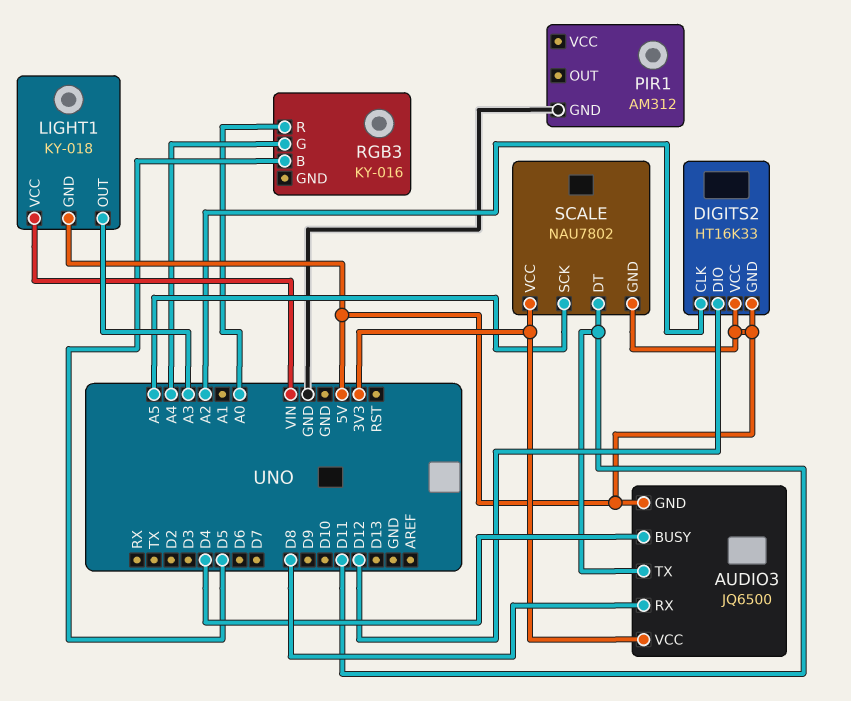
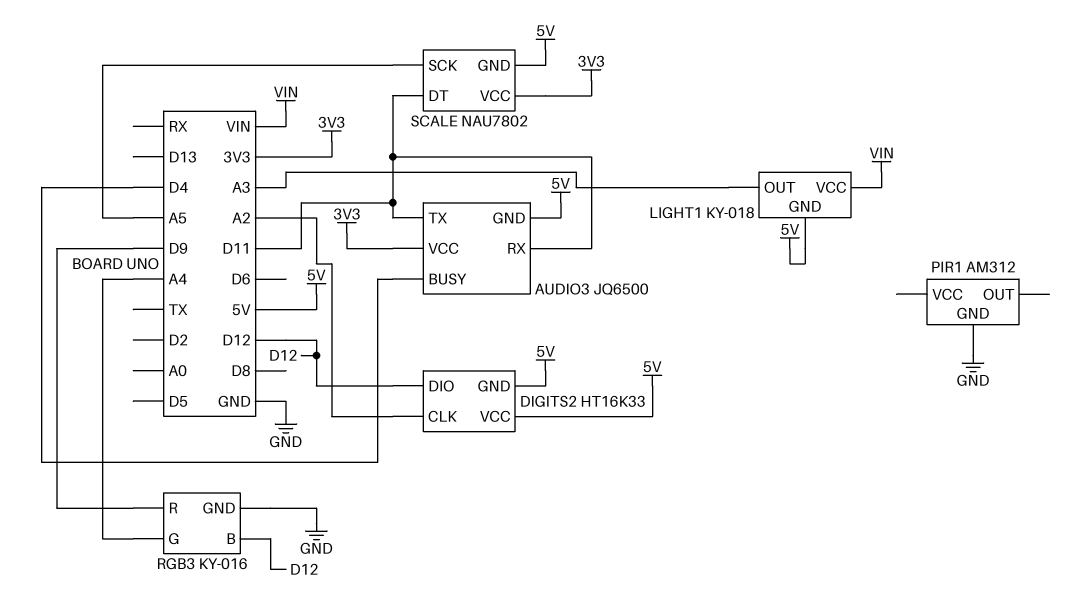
AUDIO3 pin RX: D8 -> D11
RGB3 pin B: D5 -> D12
RGB3 pin GND: none -> GND
RGB3 pin R: A0 -> D9

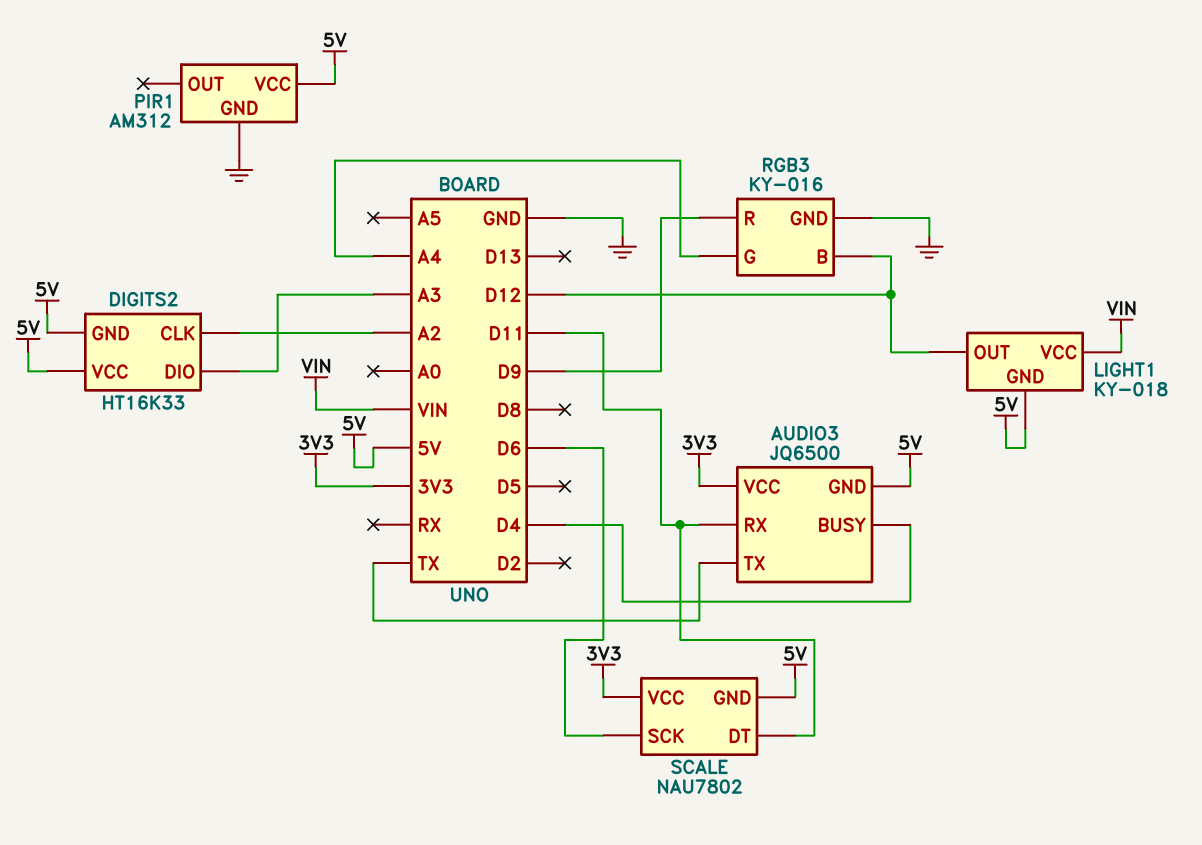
AUDIO3 pin TX: D11 -> TX
DIGITS2 pin DIO: D12 -> A3
LIGHT1 pin OUT: A3 -> D12
PIR1 pin VCC: none -> 5V
SCALE pin SCK: A5 -> D6

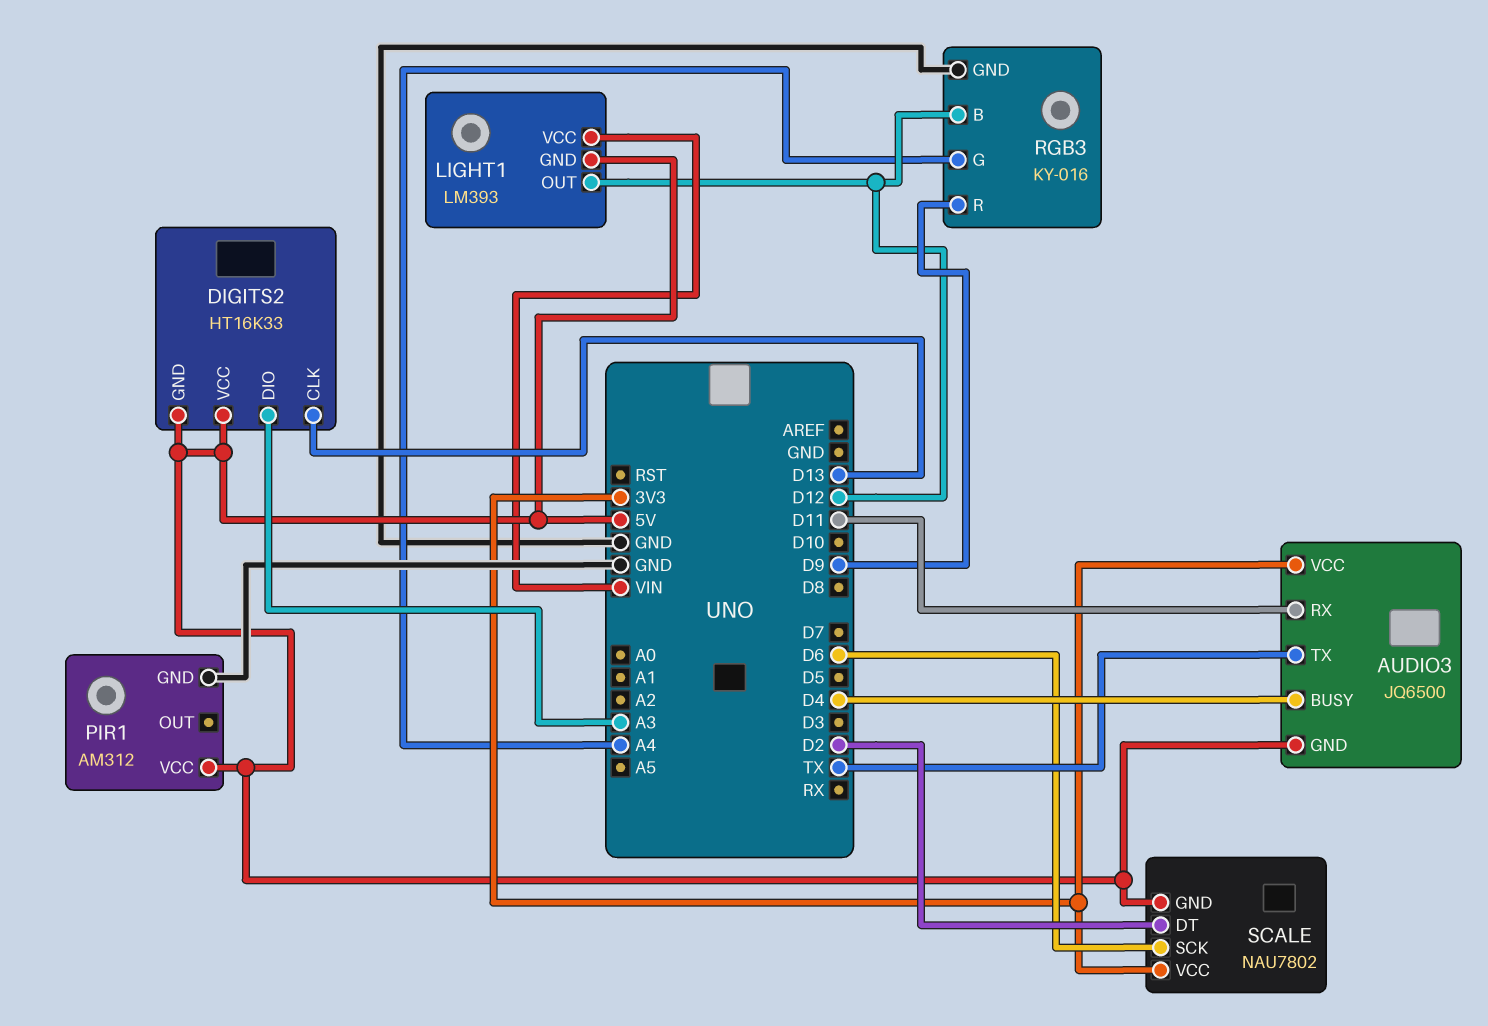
DIGITS2 pin CLK: A2 -> D13
LIGHT1: KY-018 -> LM393
SCALE pin DT: D11 -> D2

